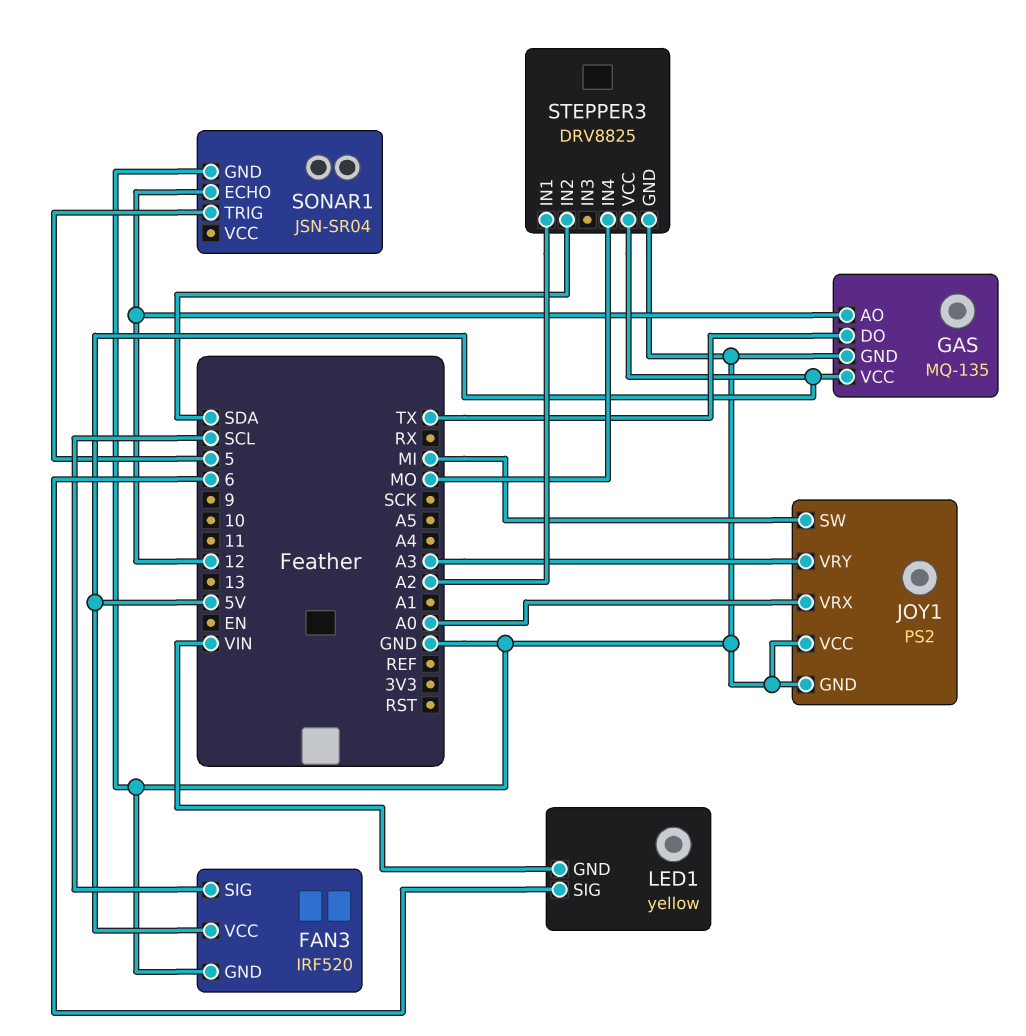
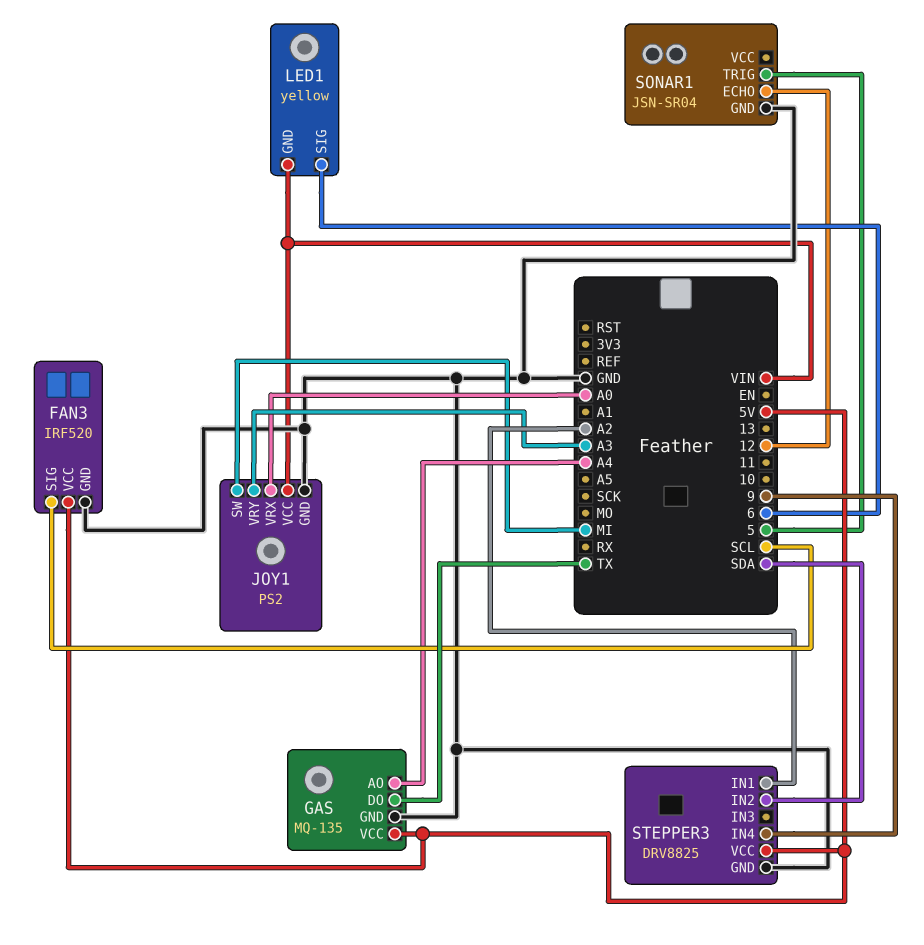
GAS pin AO: 12 -> A4
JOY1 pin VCC: GND -> VIN
STEPPER3 pin IN4: MO -> 9

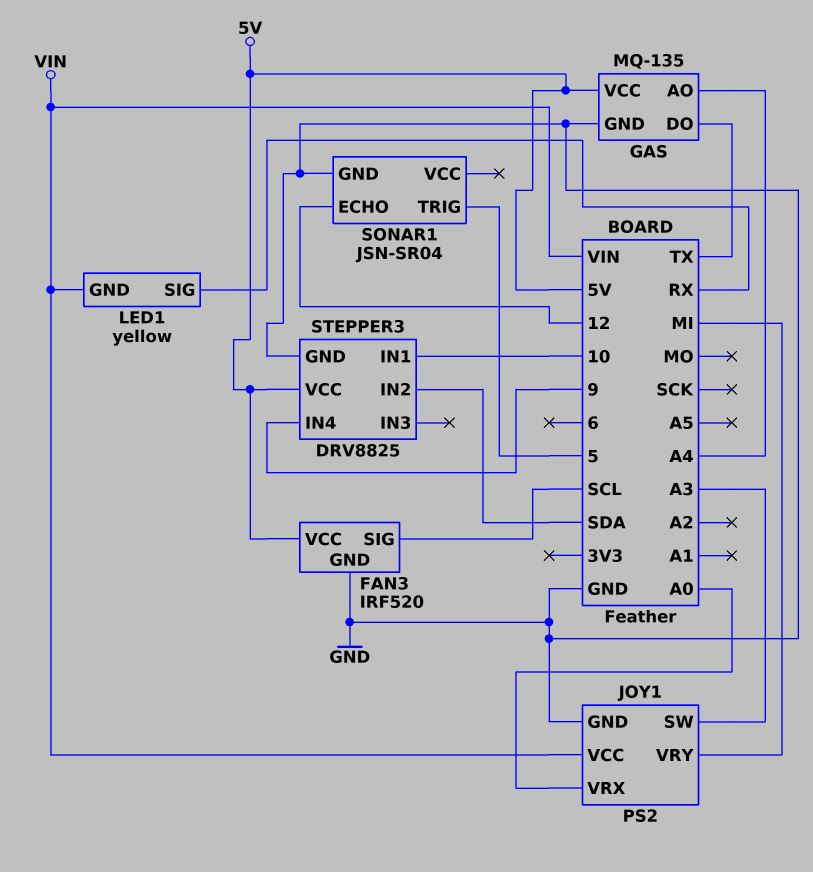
JOY1 pin SW: MI -> A3
JOY1 pin VRY: A3 -> MI
LED1 pin SIG: 6 -> RX
STEPPER3 pin IN1: A2 -> 10

